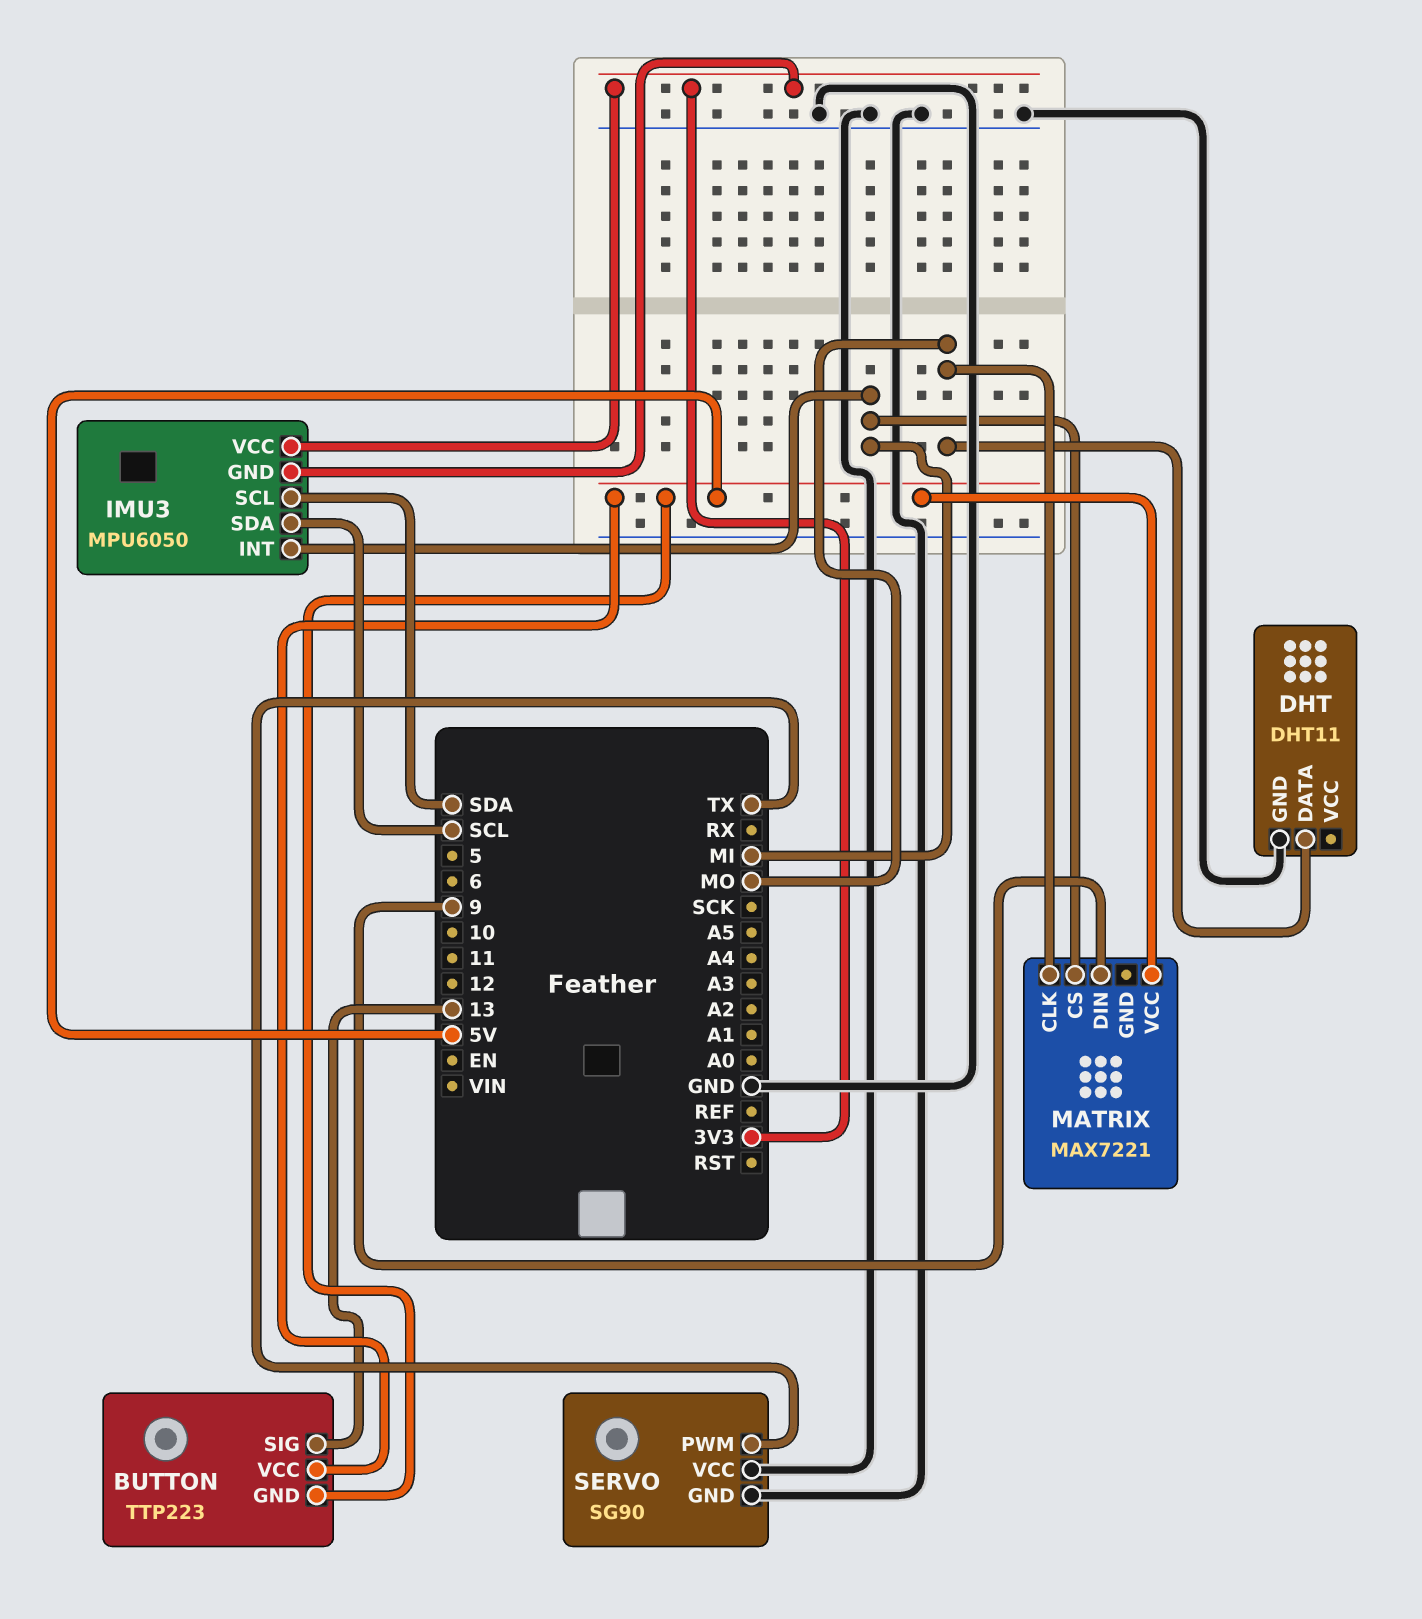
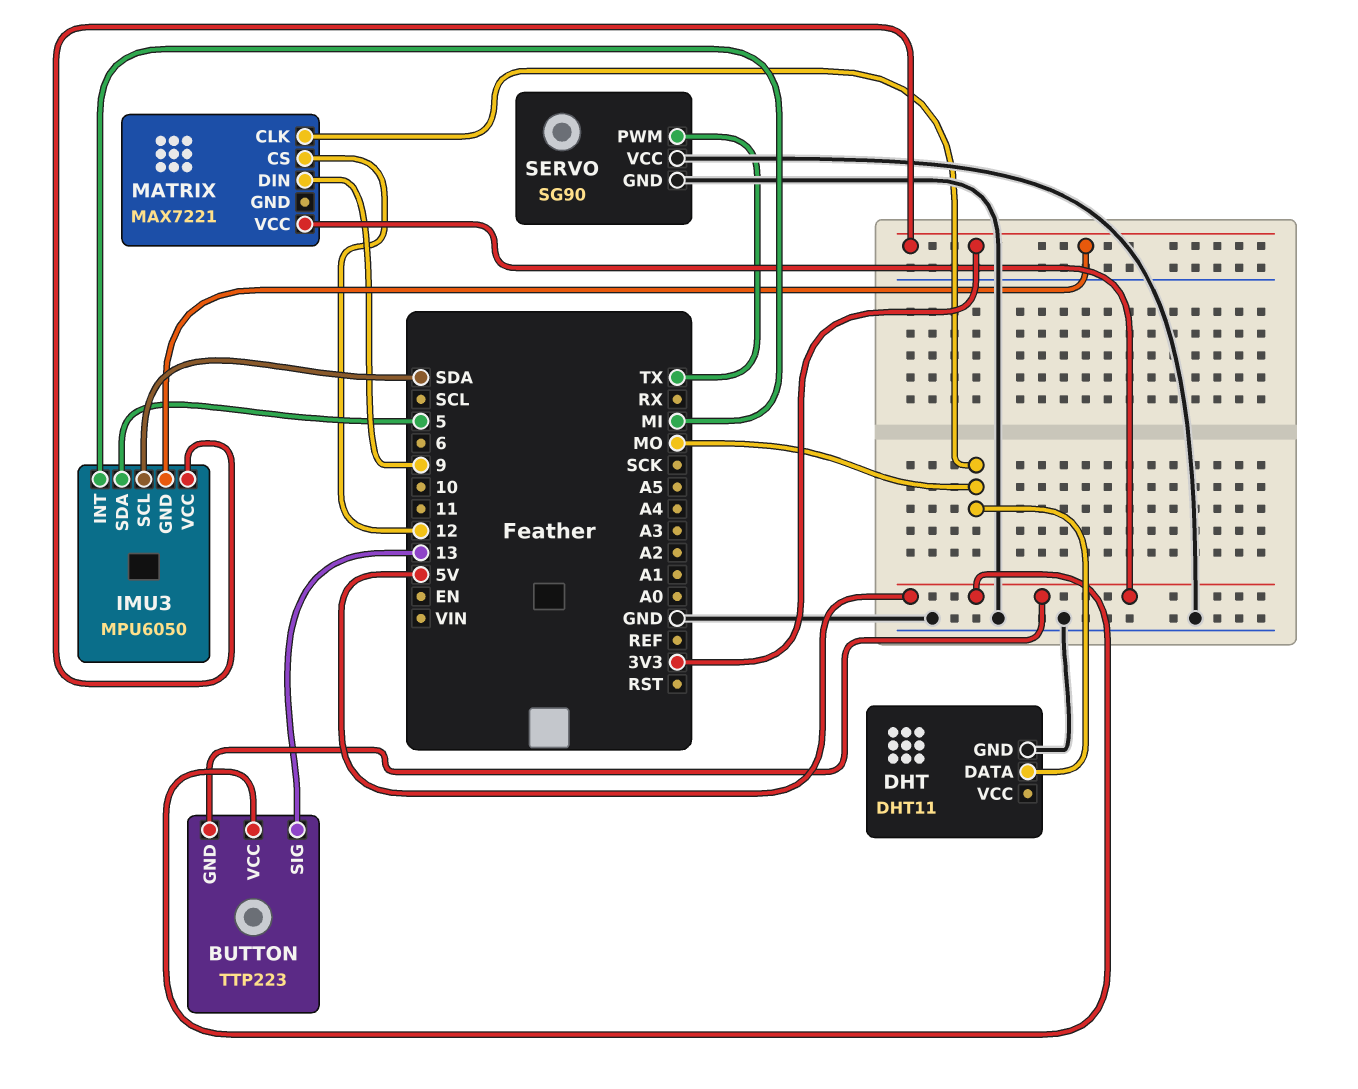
IMU3 pin SDA: SCL -> 5
MATRIX pin CS: MI -> 12

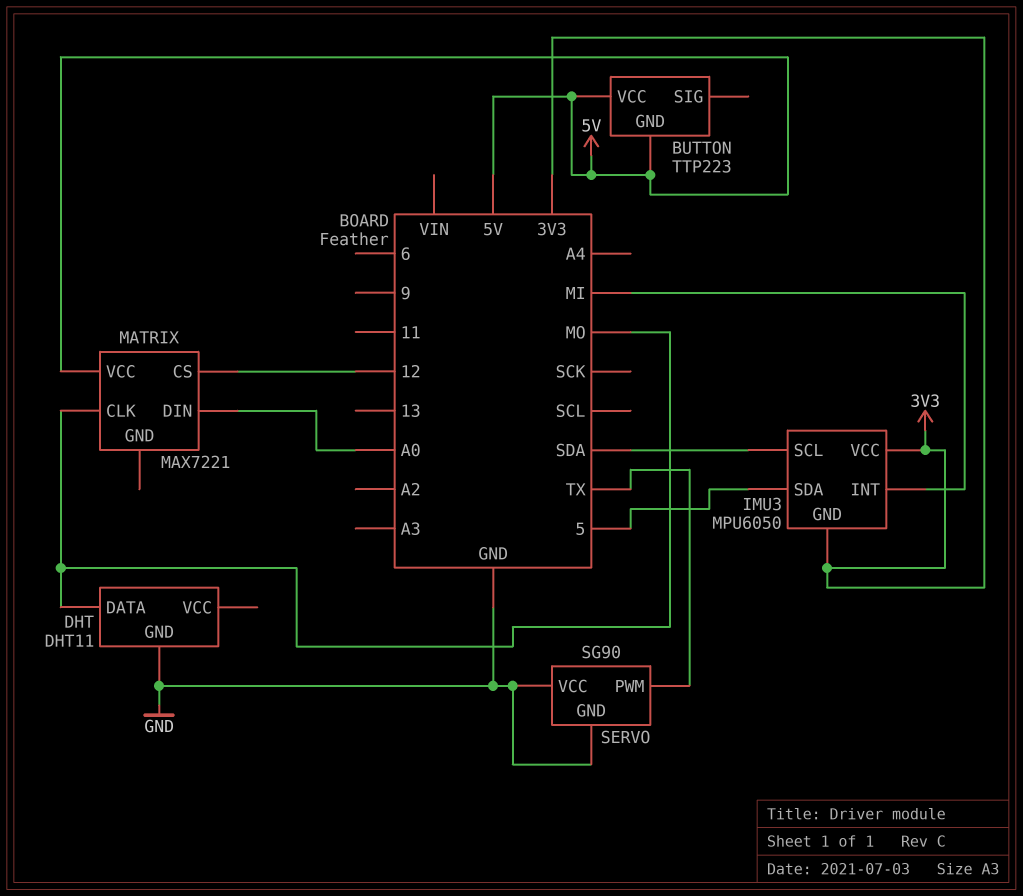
BUTTON pin SIG: 13 -> none
MATRIX pin DIN: 9 -> A0

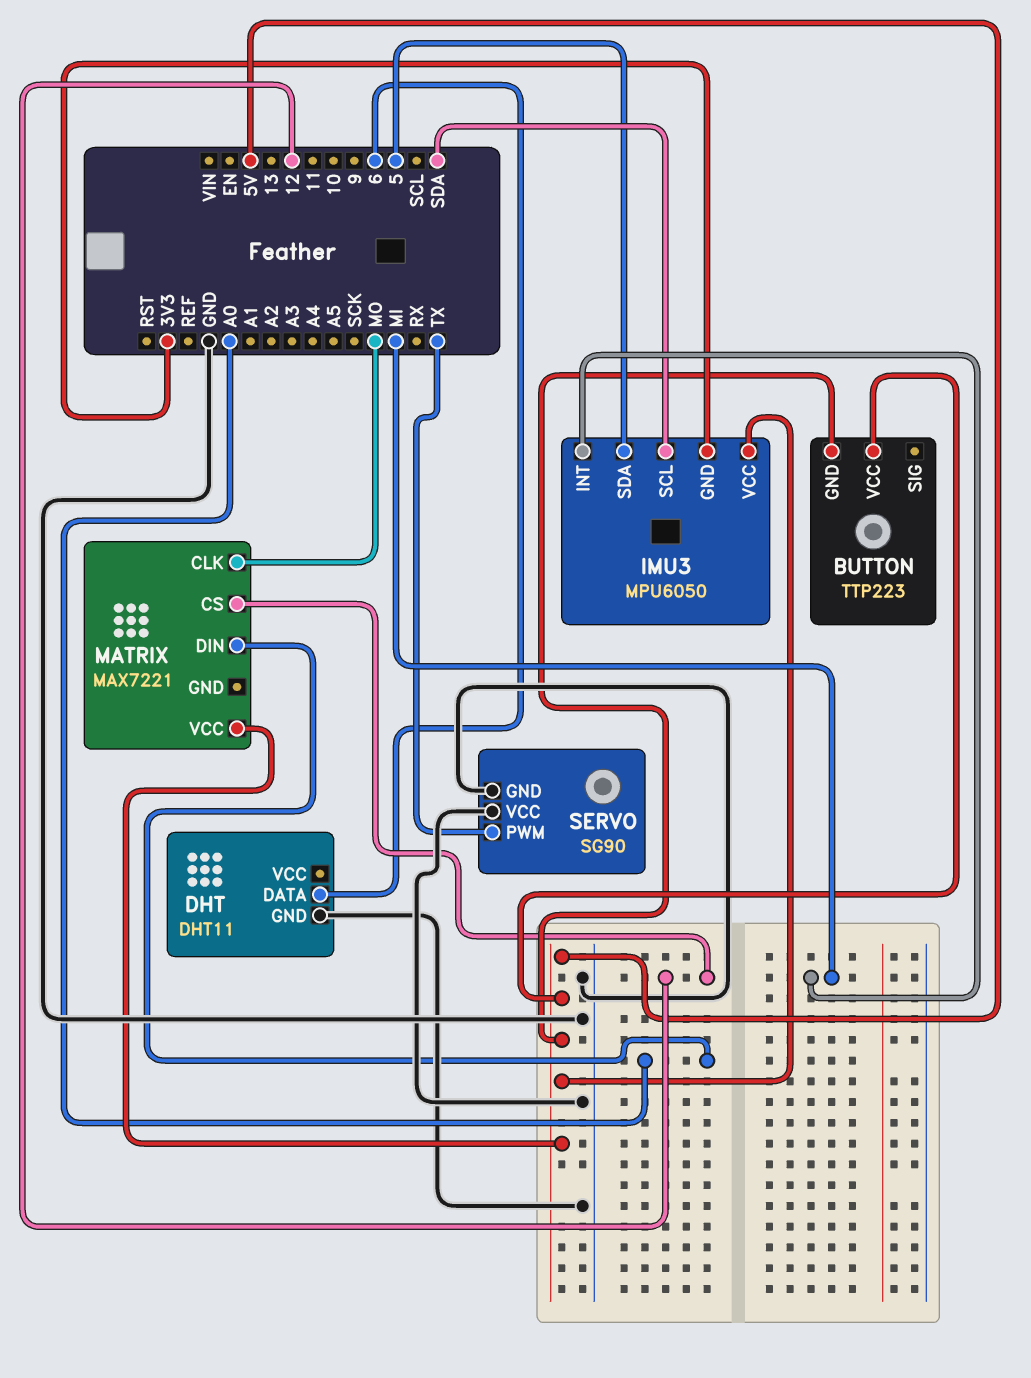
DHT pin DATA: MO -> 6
IMU3 pin VCC: 3V3 -> 5V

